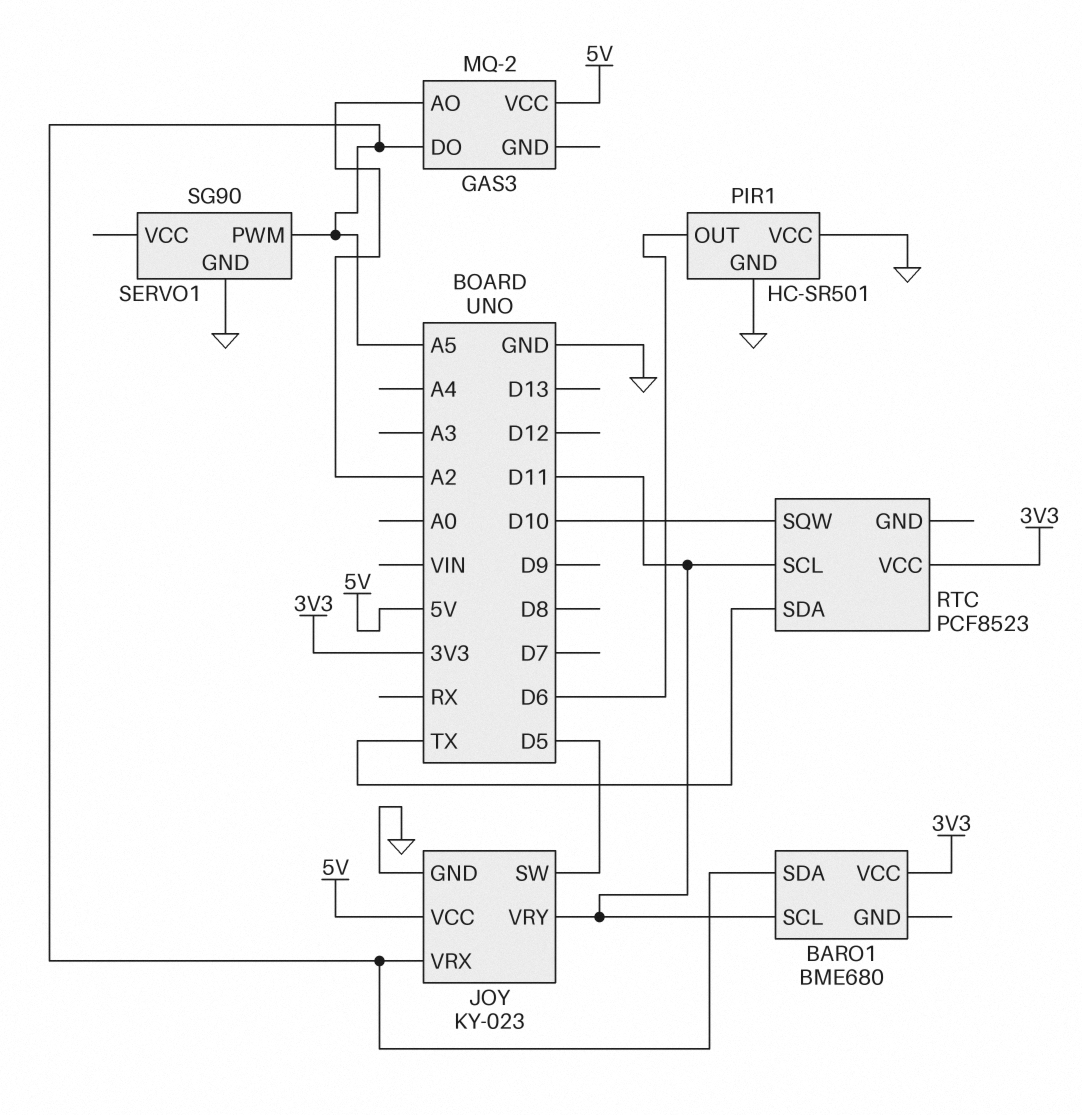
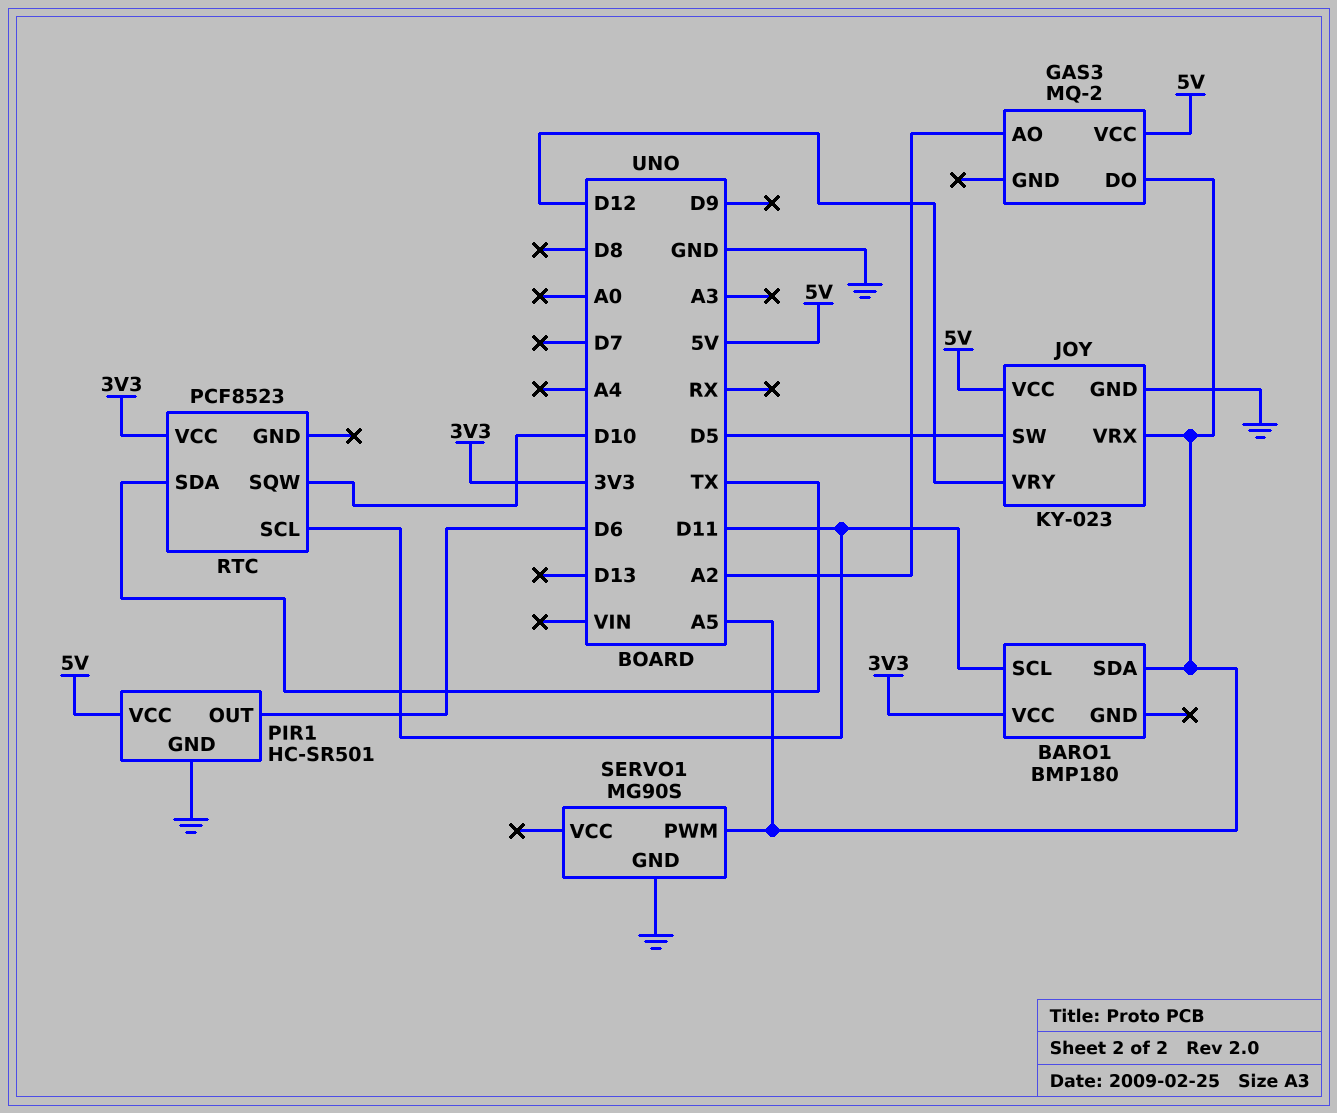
BARO1: BME680 -> BMP180
JOY pin VRY: D11 -> D12
PIR1 pin VCC: GND -> 5V
SERVO1: SG90 -> MG90S

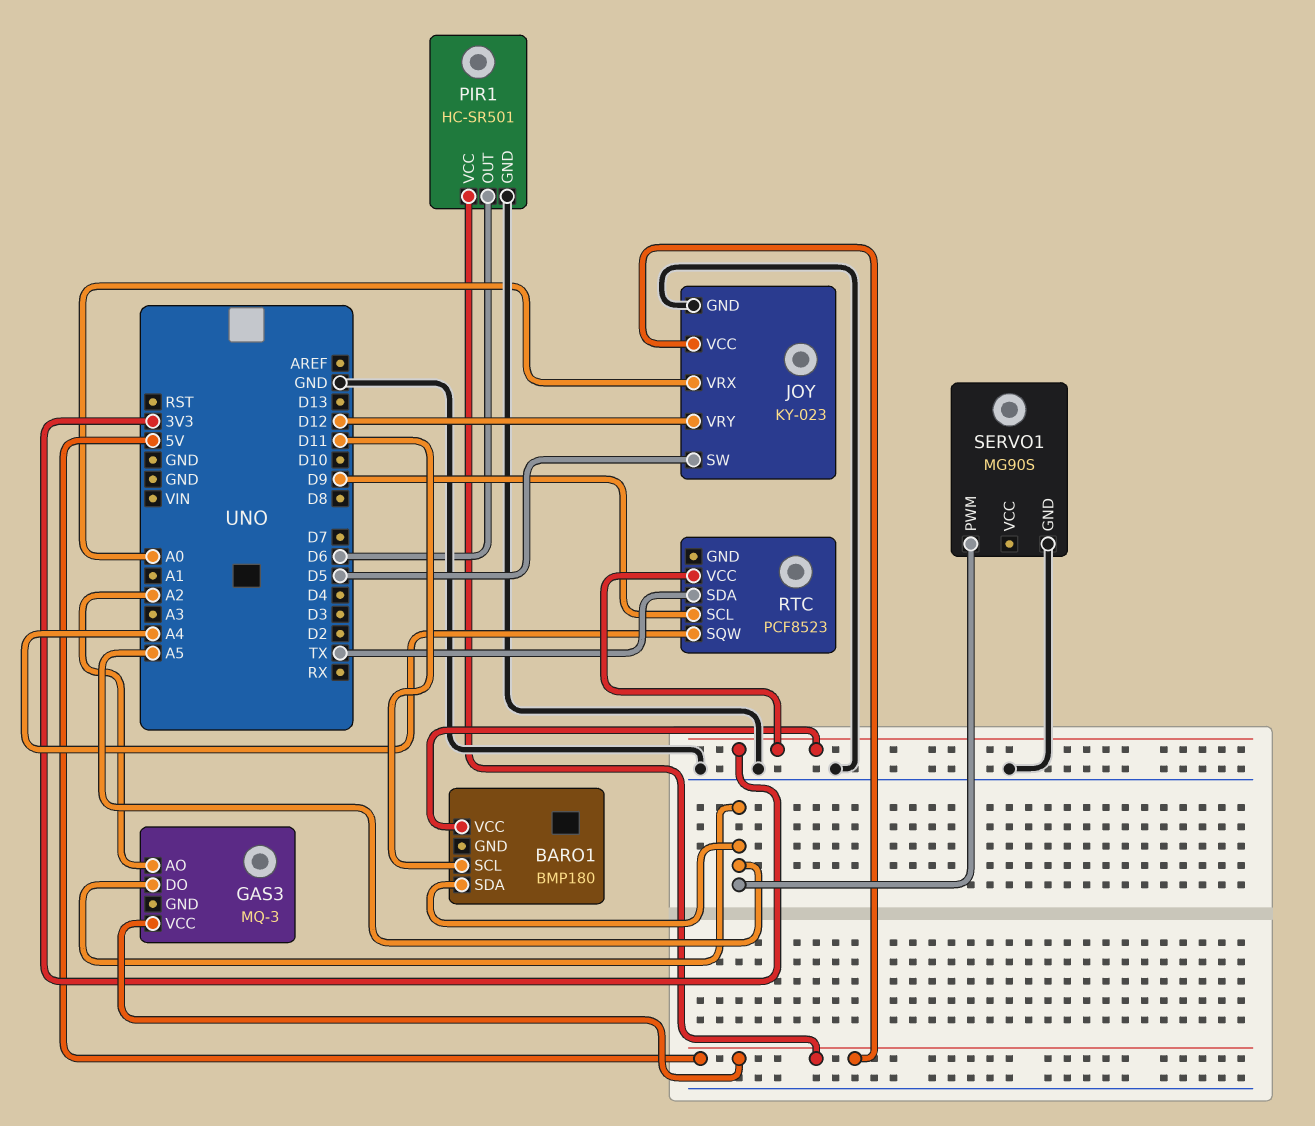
GAS3: MQ-2 -> MQ-3
JOY pin VRX: A5 -> A0
RTC pin SCL: D11 -> D9
RTC pin SQW: D10 -> A4

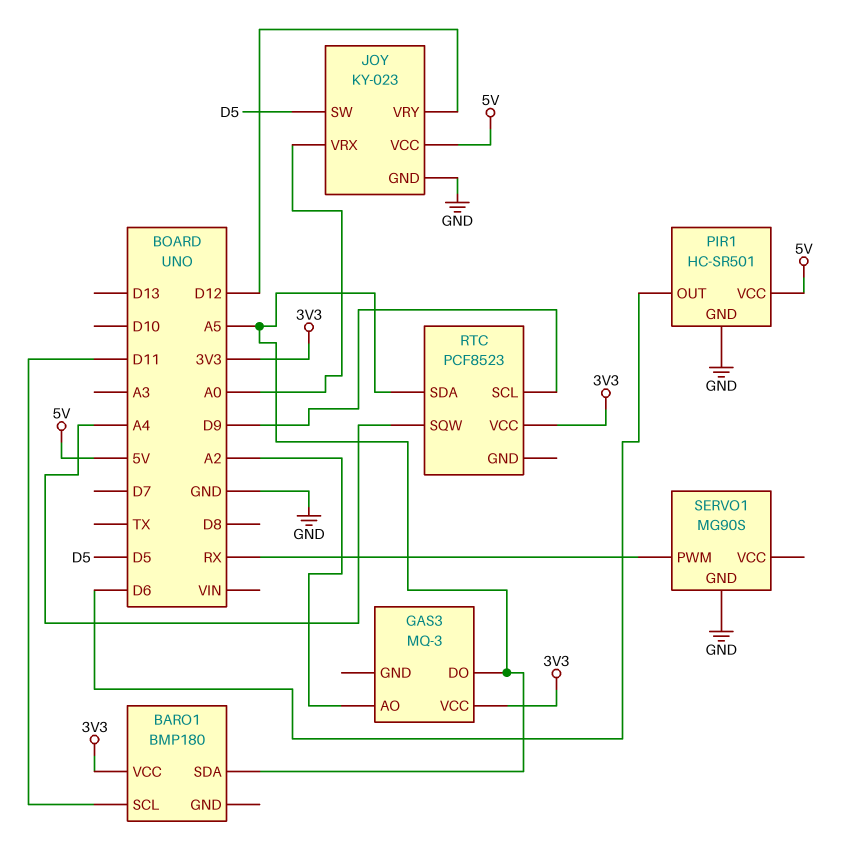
GAS3 pin VCC: 5V -> 3V3
RTC pin SDA: TX -> A5
SERVO1 pin PWM: A5 -> RX

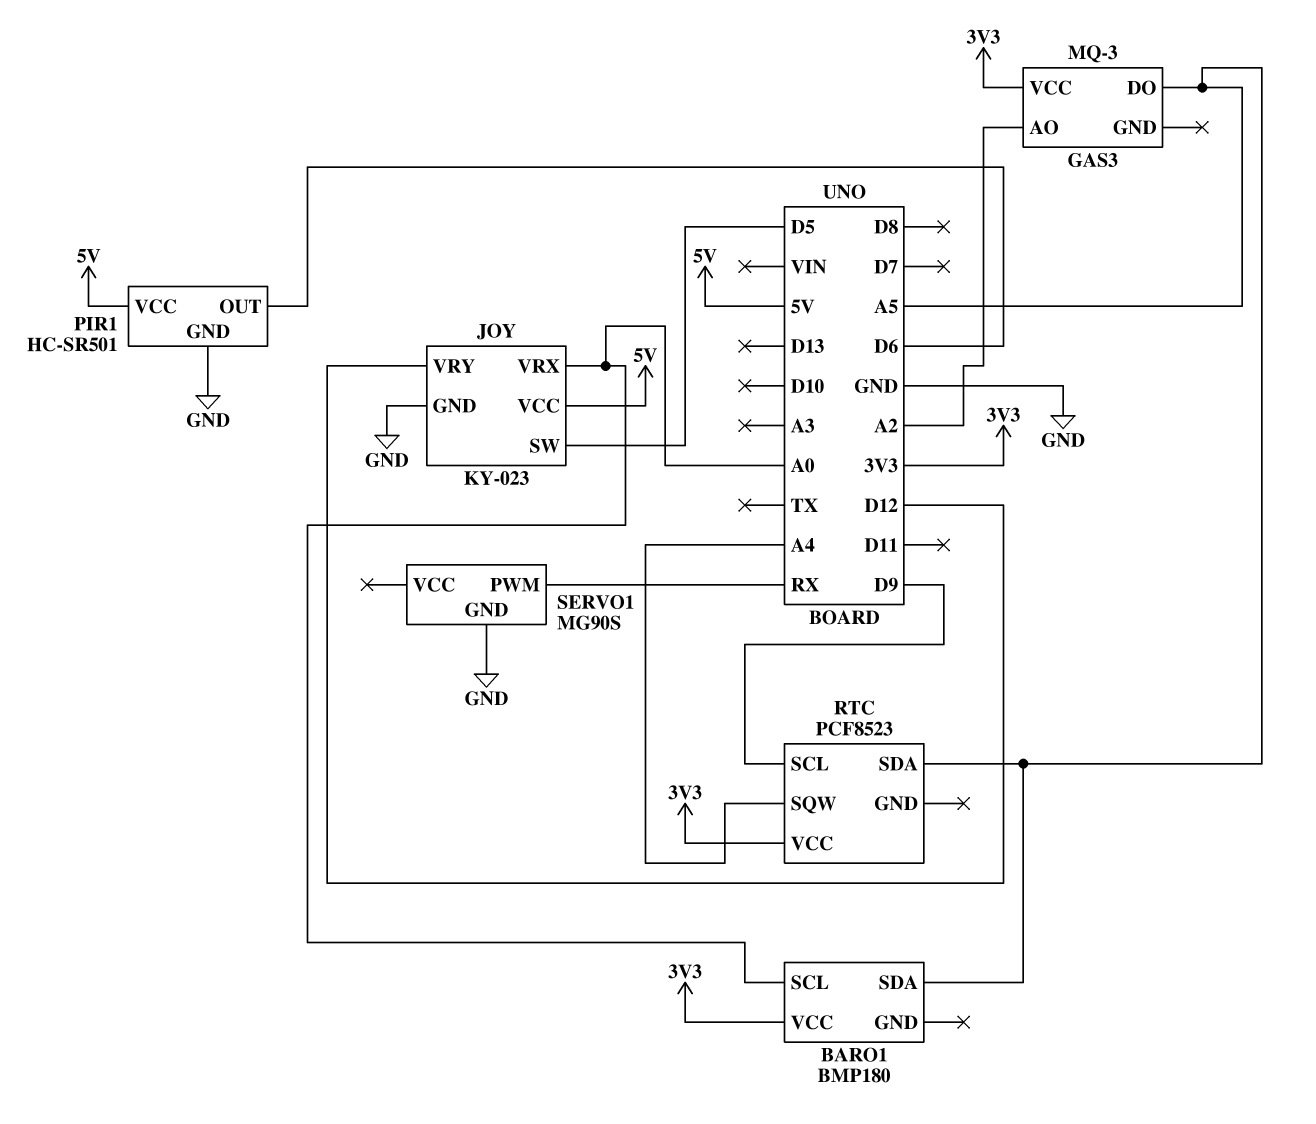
BARO1 pin SCL: D11 -> A0

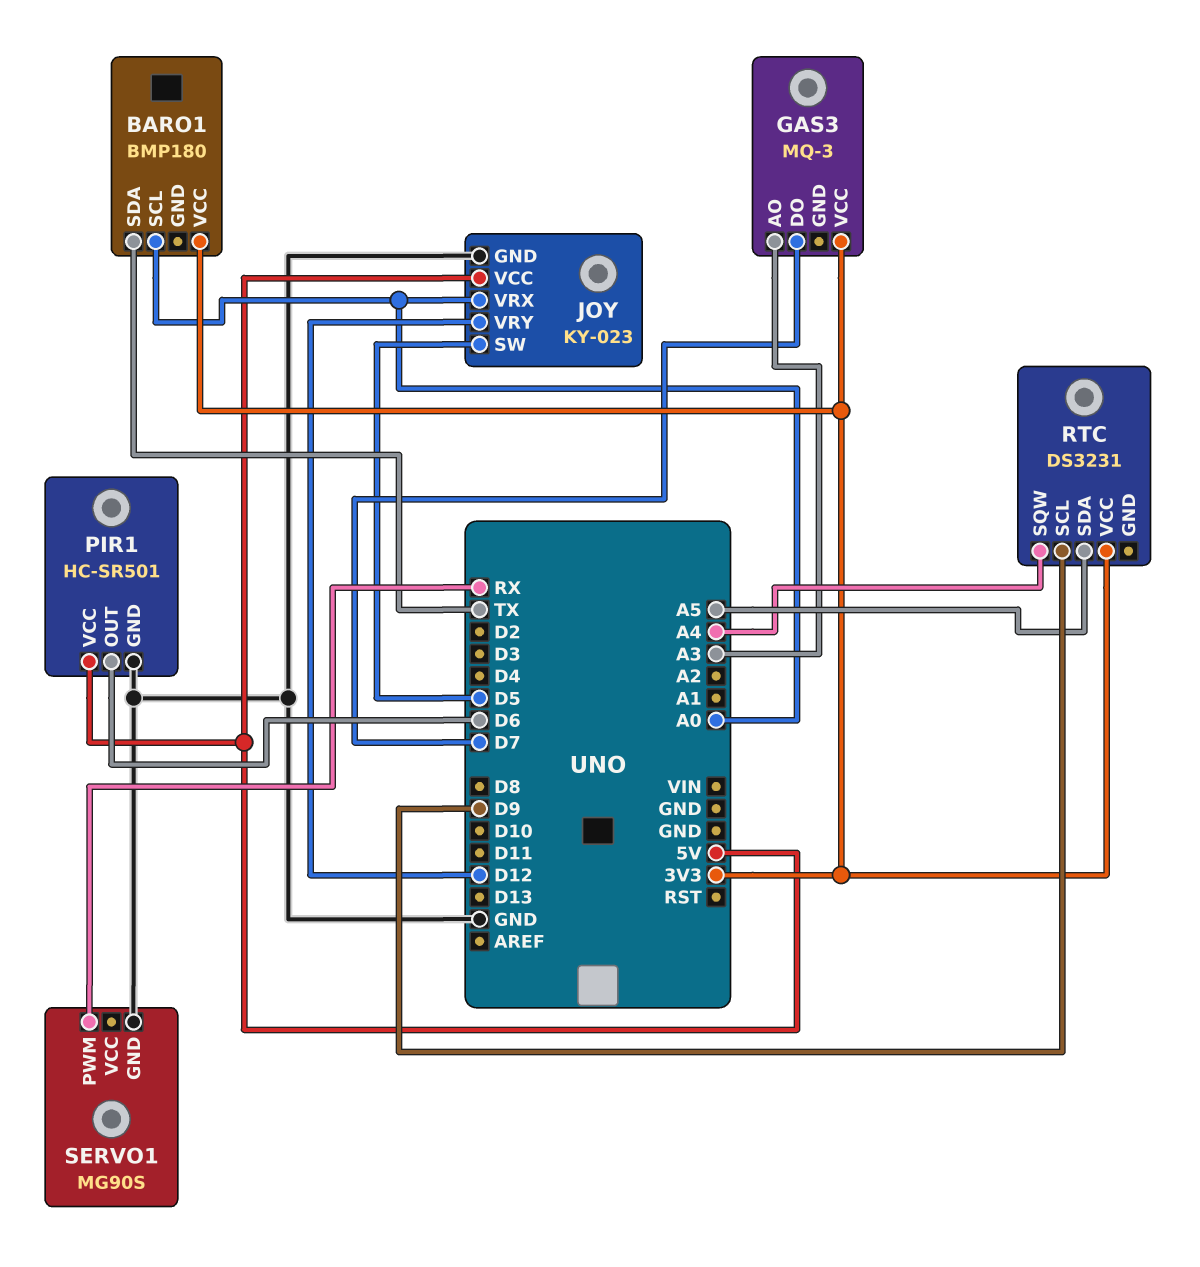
BARO1 pin SDA: A5 -> TX
GAS3 pin AO: A2 -> A3
GAS3 pin DO: A5 -> D7
RTC: PCF8523 -> DS3231

